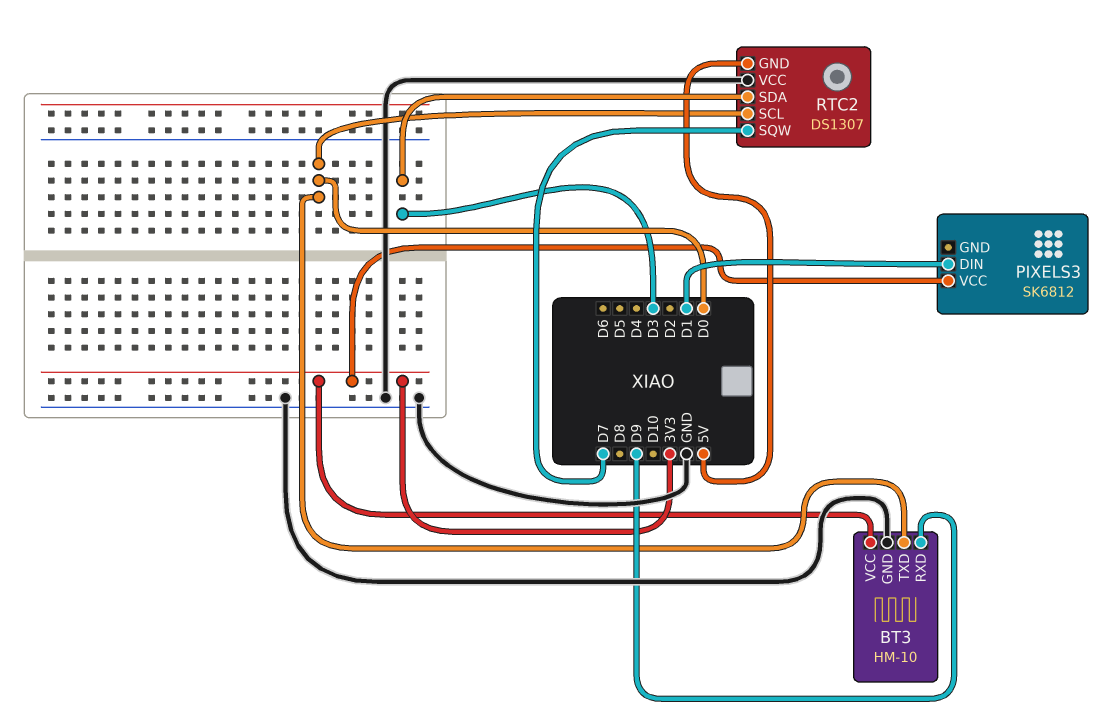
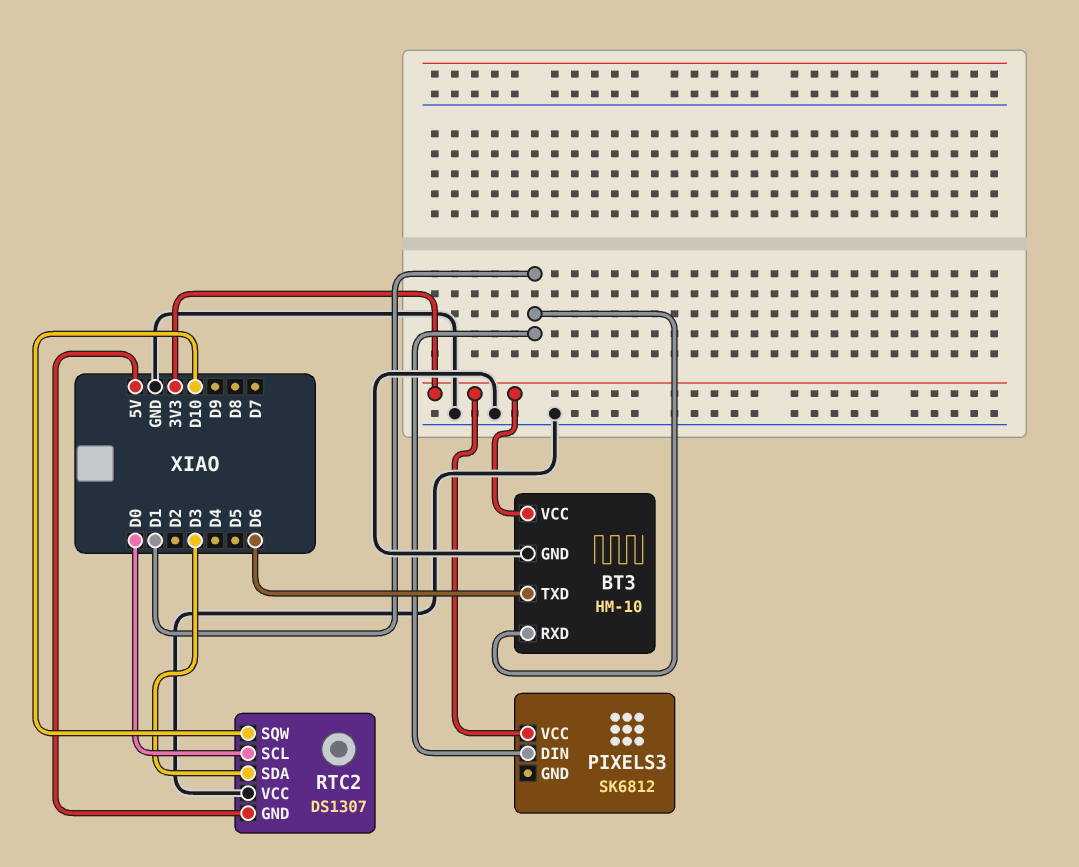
BT3 pin RXD: D9 -> D1
BT3 pin TXD: D0 -> D6
RTC2 pin SQW: D7 -> D10

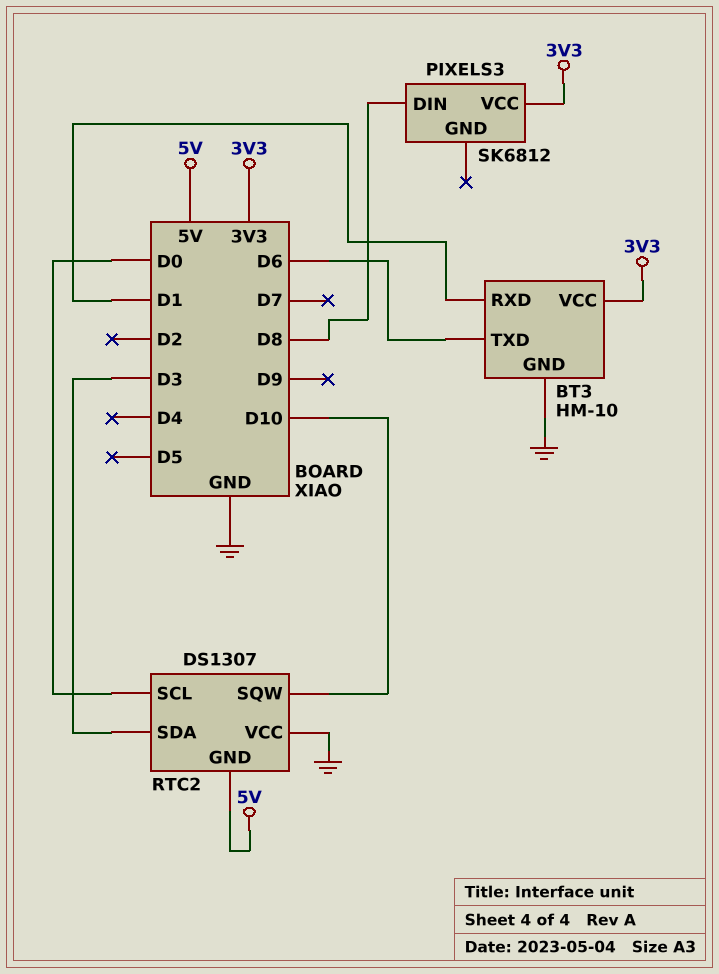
PIXELS3 pin DIN: D1 -> D8

